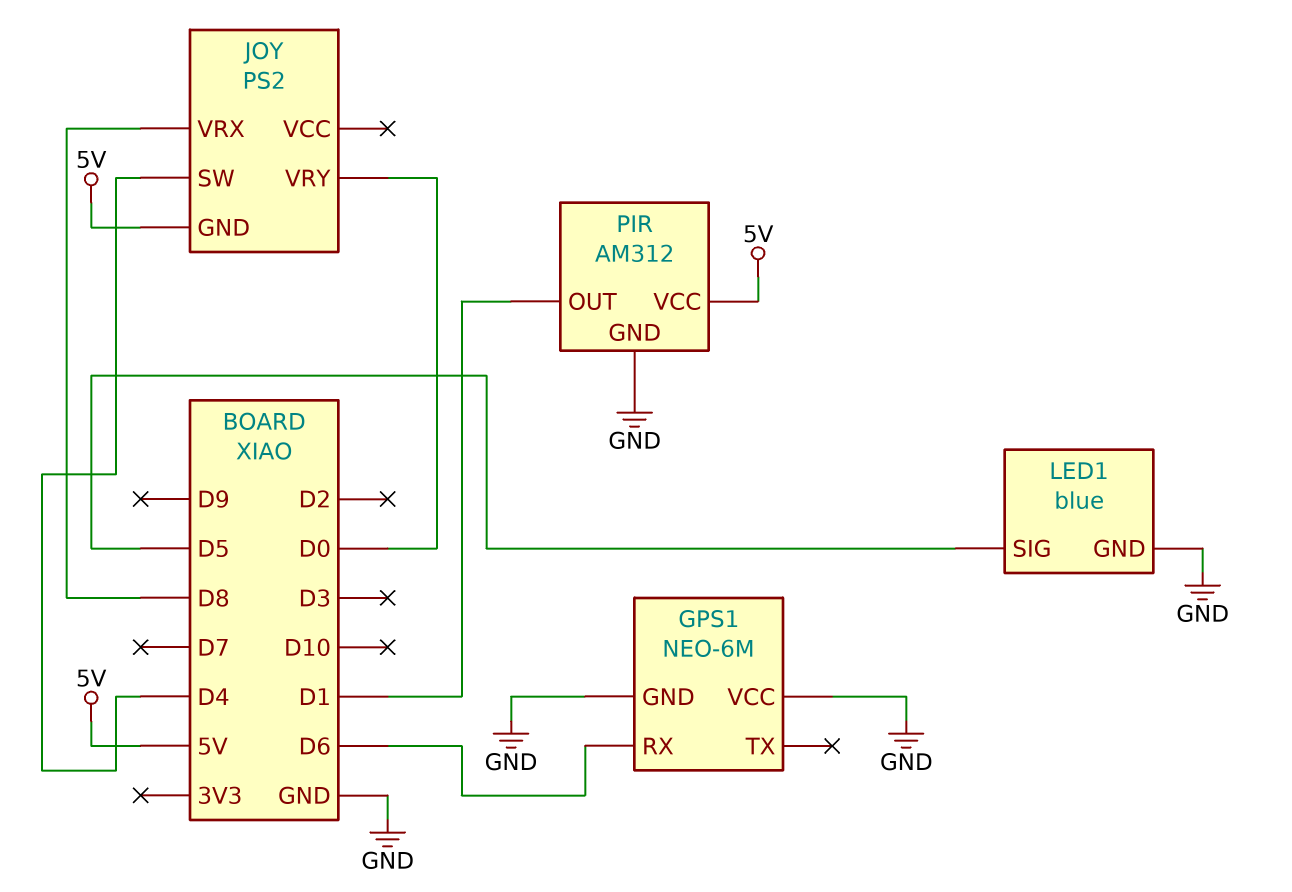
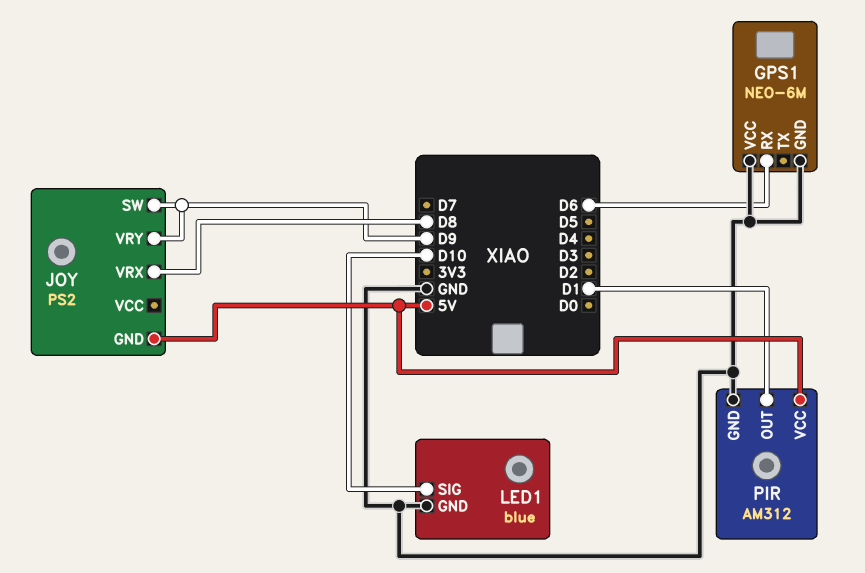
JOY pin SW: D4 -> D9
JOY pin VRY: D0 -> D9
LED1 pin SIG: D5 -> D10

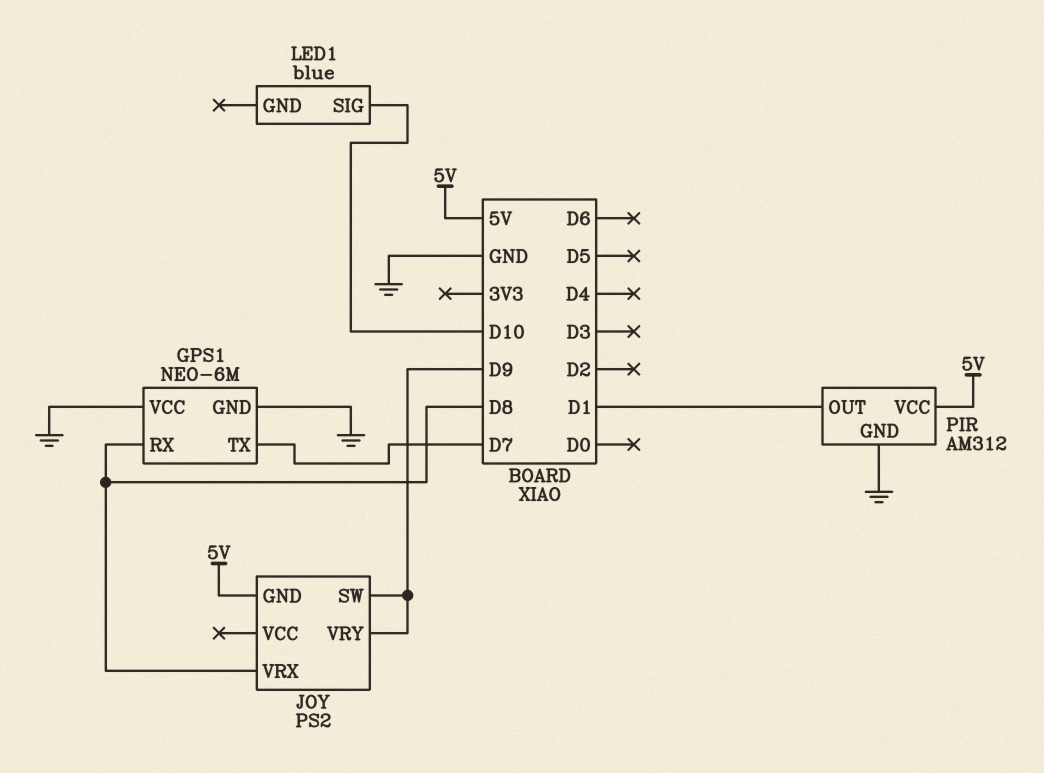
GPS1 pin RX: D6 -> D8
GPS1 pin TX: none -> D7
LED1 pin GND: GND -> none

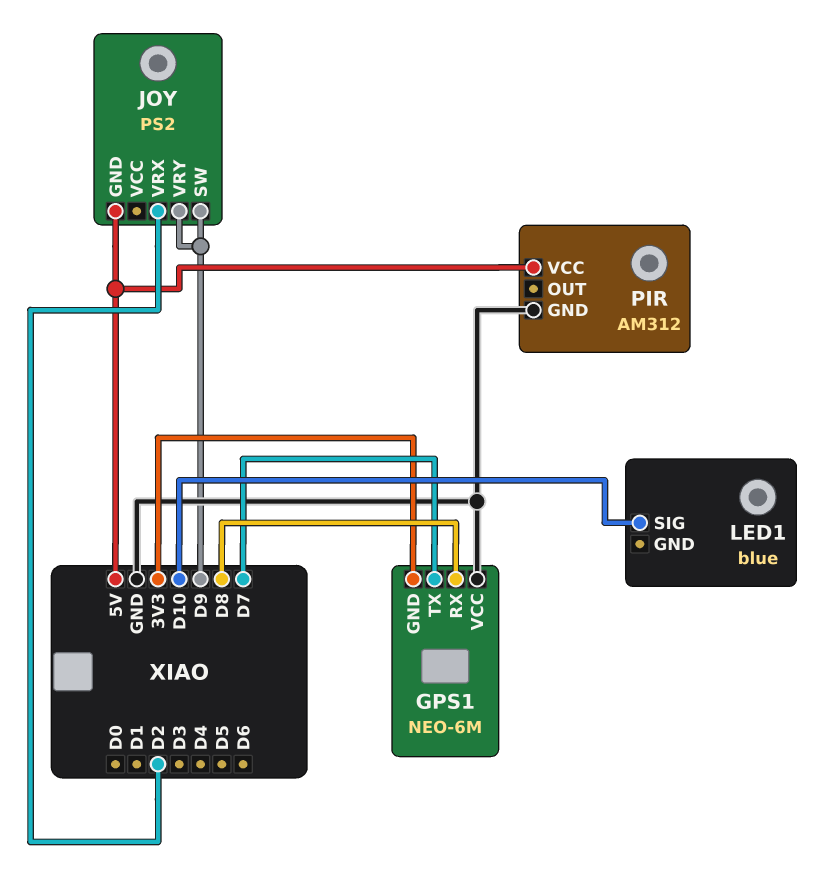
GPS1 pin GND: GND -> 3V3
JOY pin VRX: D8 -> D2
PIR pin OUT: D1 -> none

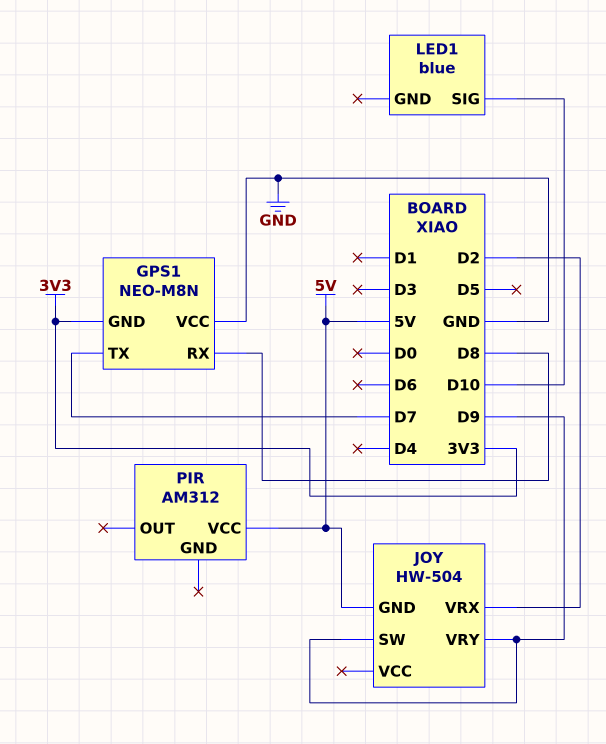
GPS1: NEO-6M -> NEO-M8N
JOY: PS2 -> HW-504
PIR pin GND: GND -> none

